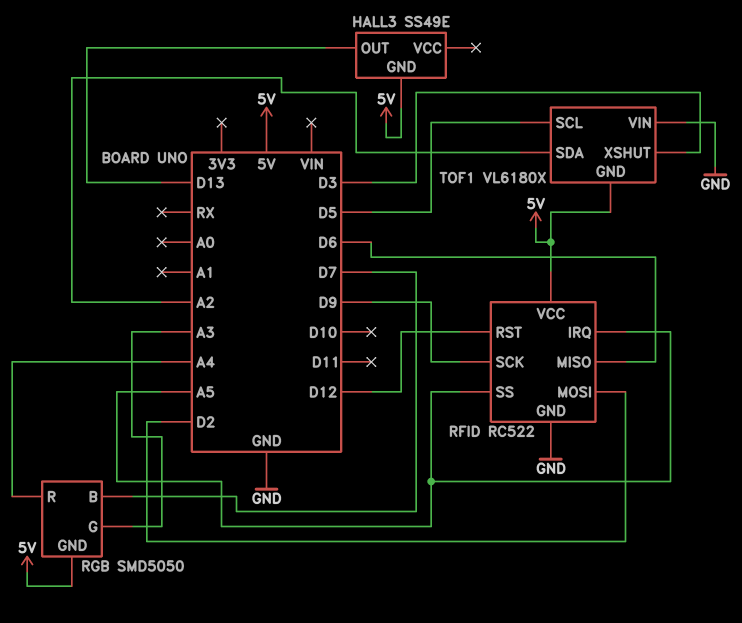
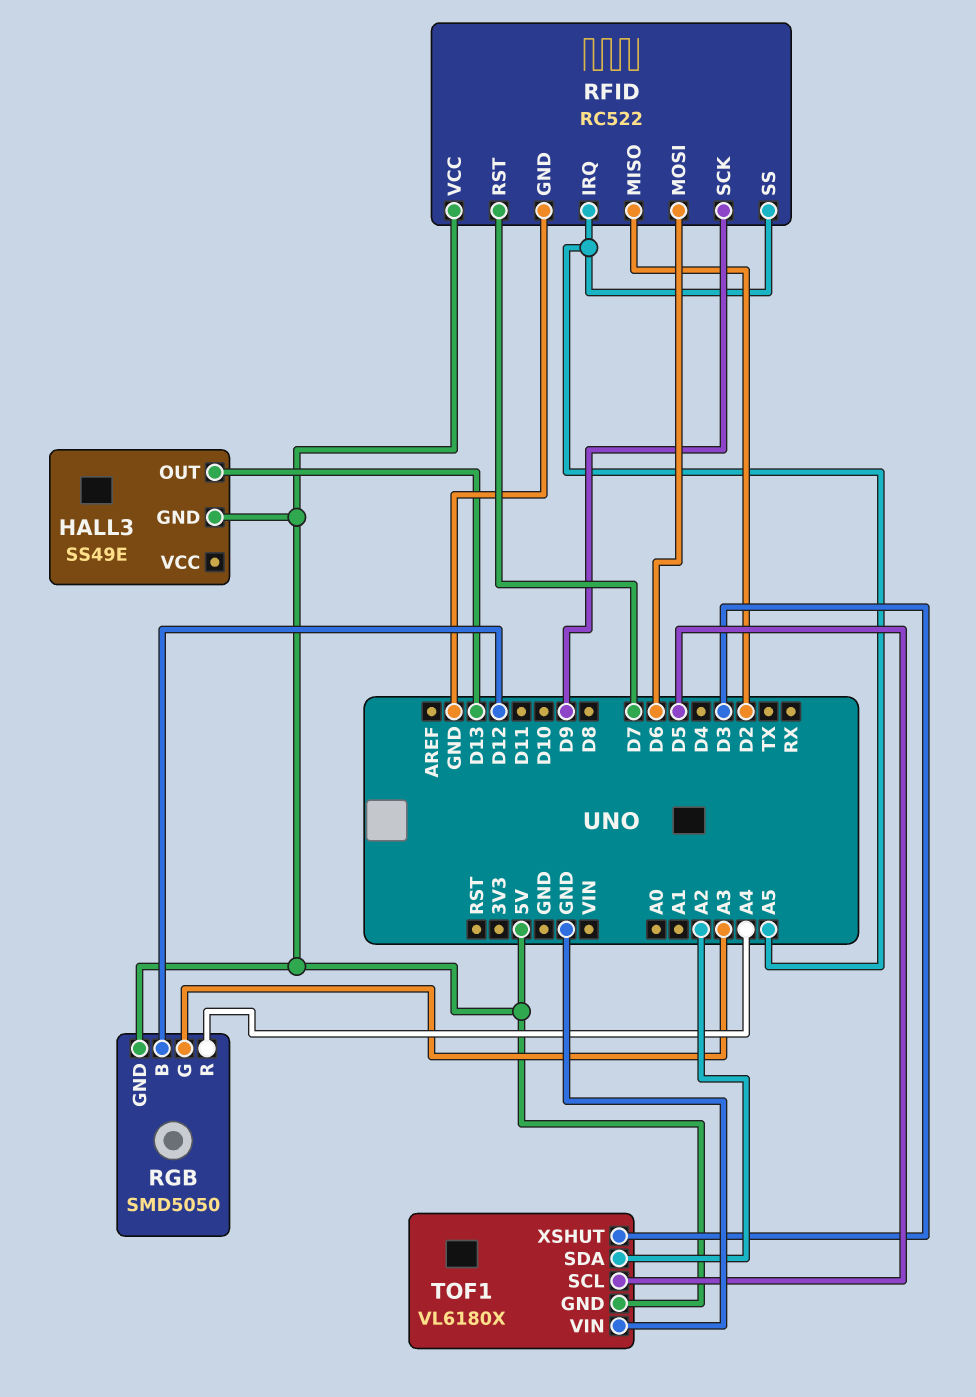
RFID pin MISO: D6 -> D2
RFID pin MOSI: D2 -> D6
RFID pin RST: D12 -> D7
RGB pin B: D7 -> D12

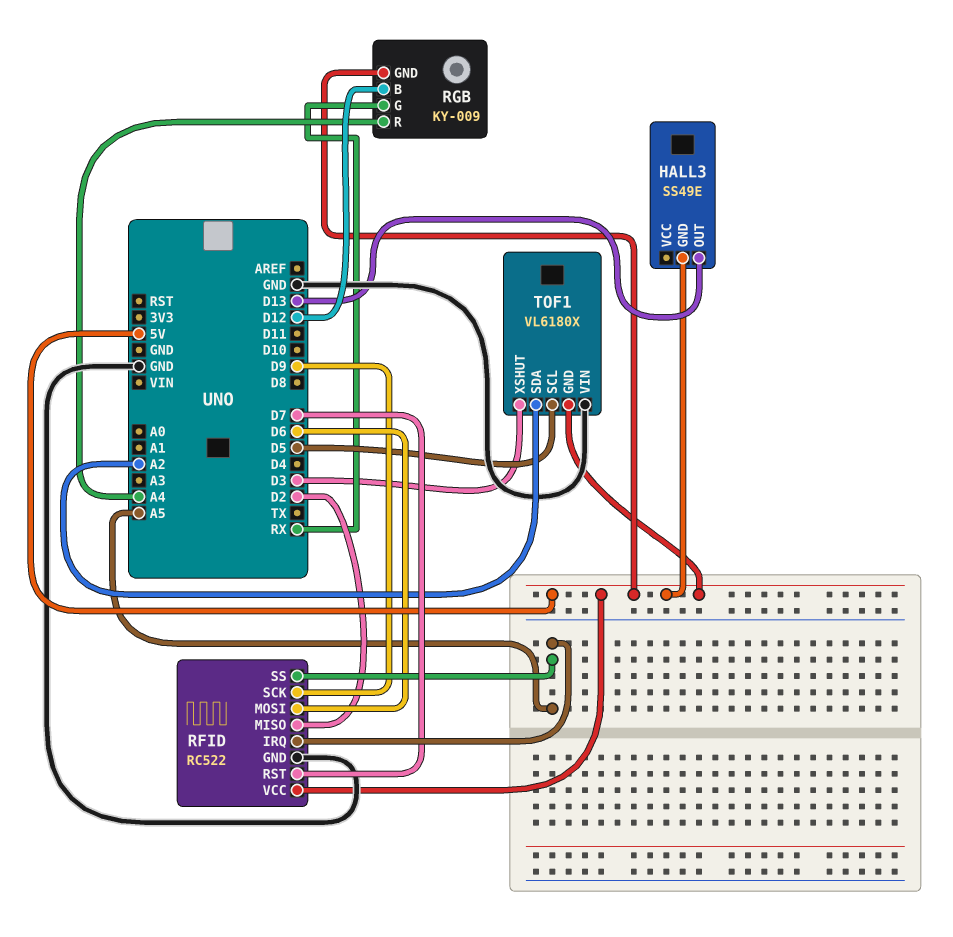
RGB: SMD5050 -> KY-009
RGB pin G: A3 -> RX

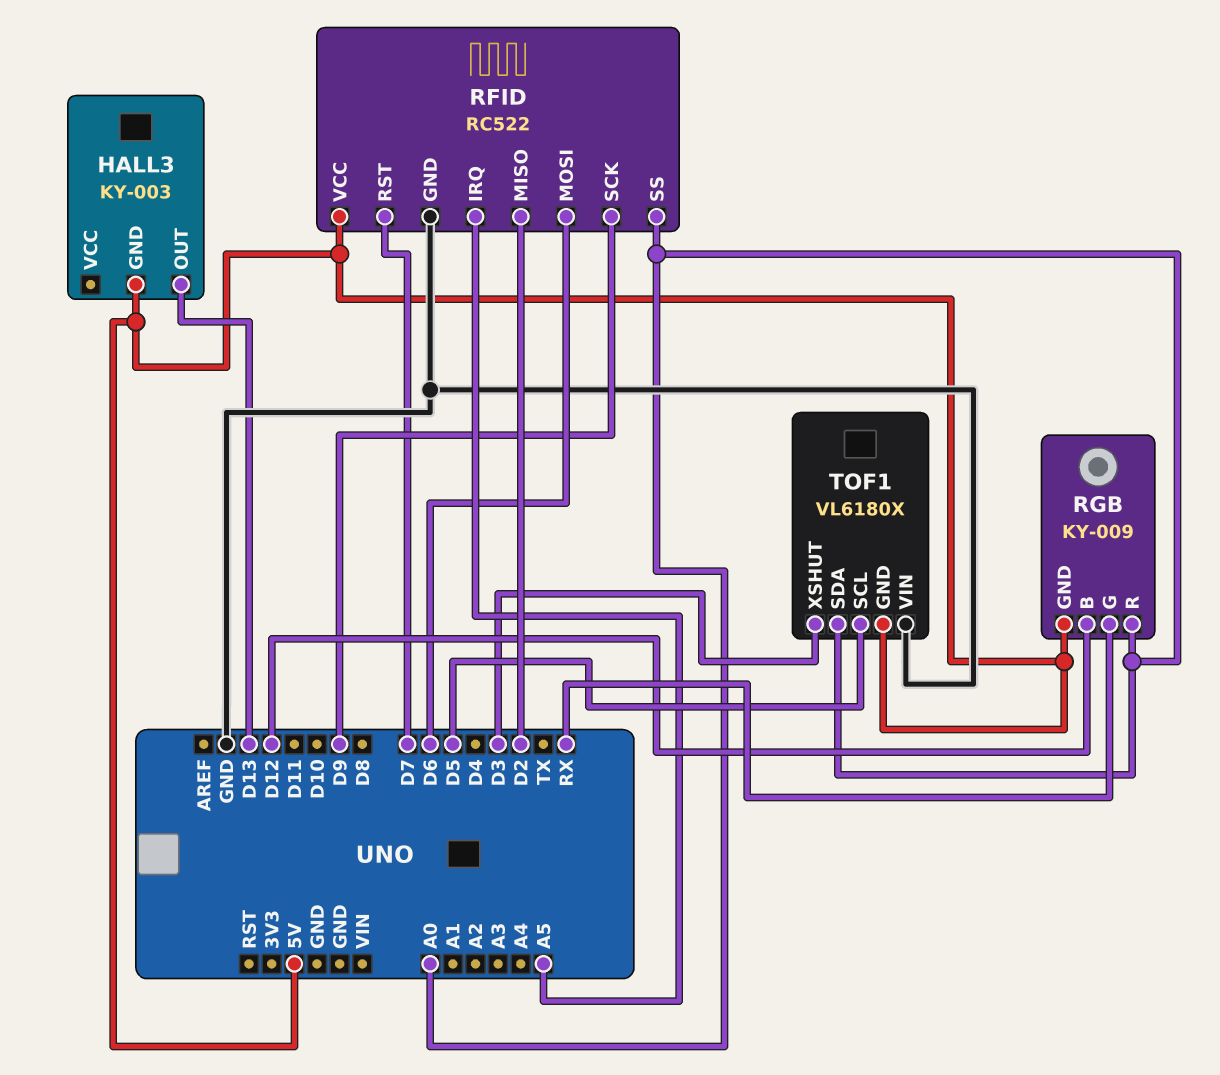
HALL3: SS49E -> KY-003
RFID pin SS: A5 -> A0
RGB pin R: A4 -> A0
TOF1 pin SDA: A2 -> A0

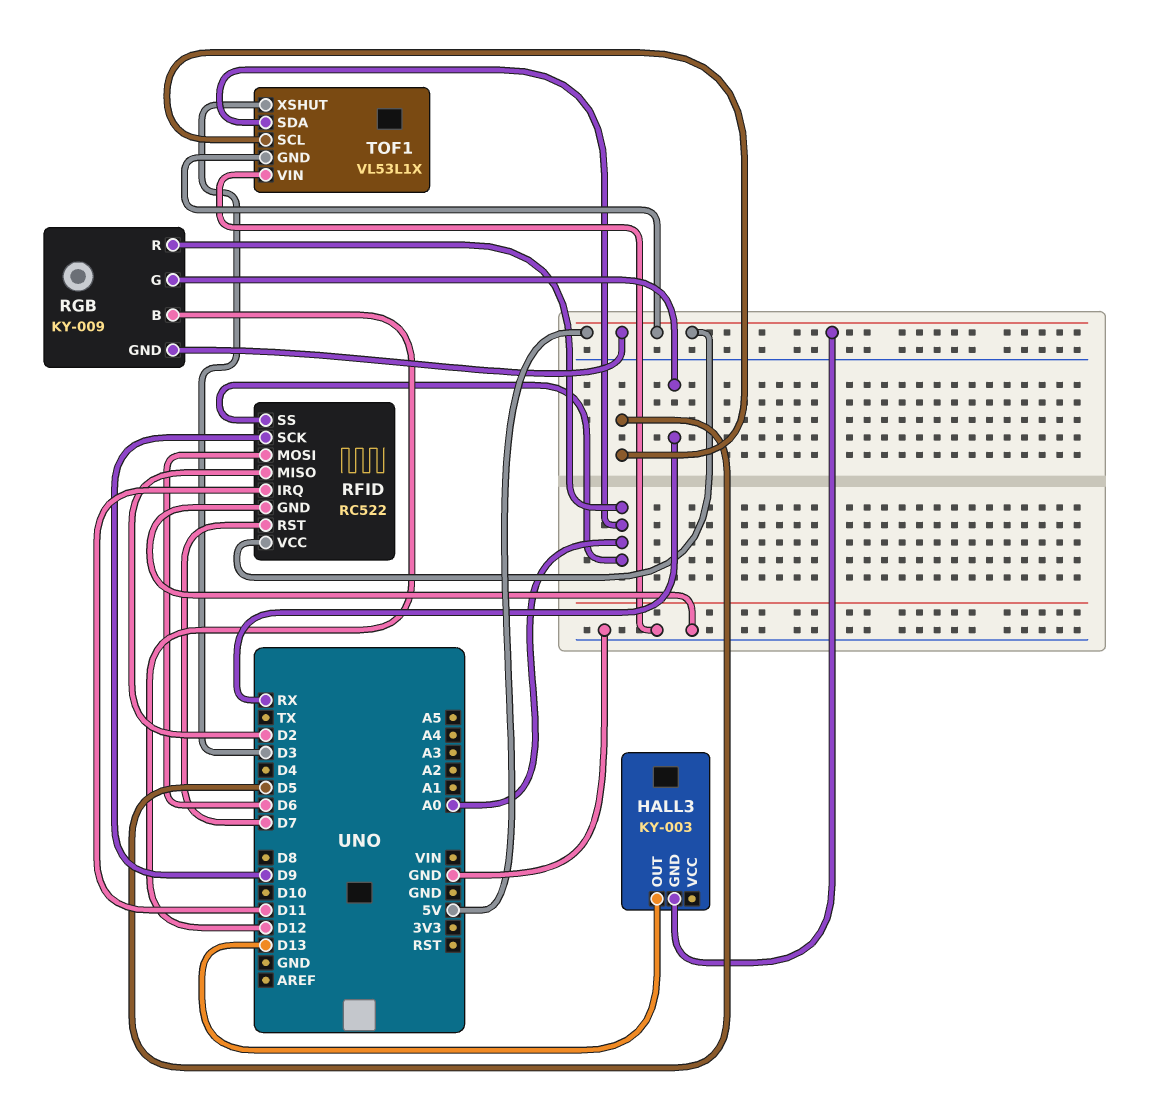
RFID pin IRQ: A5 -> D11
TOF1: VL6180X -> VL53L1X

